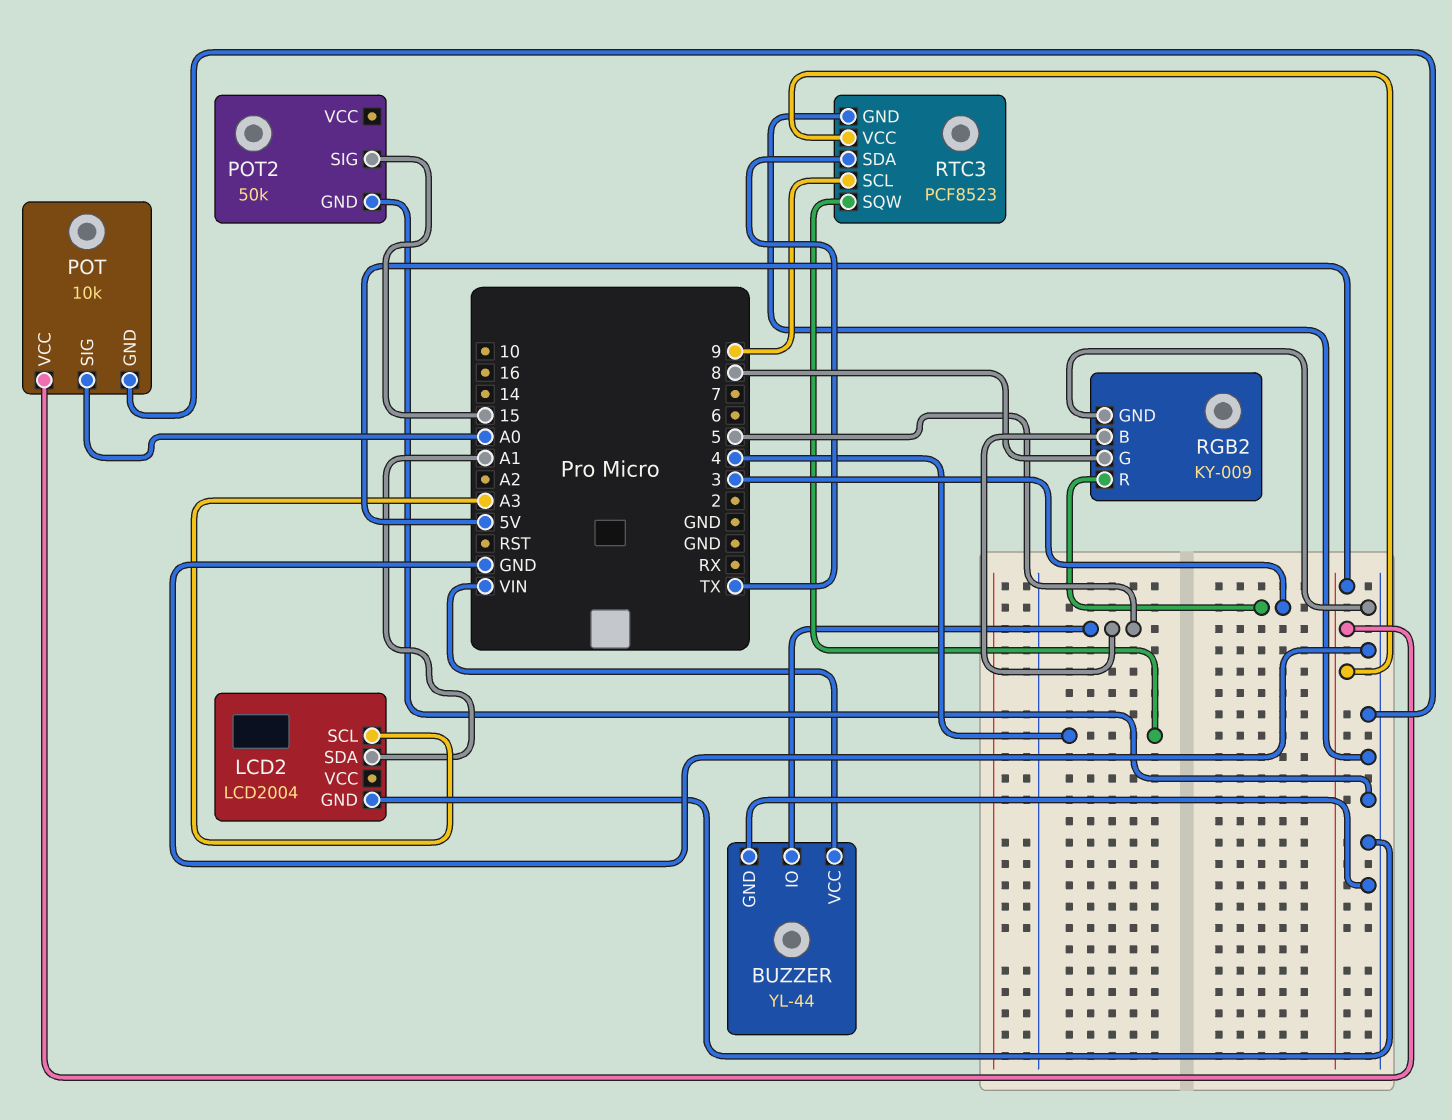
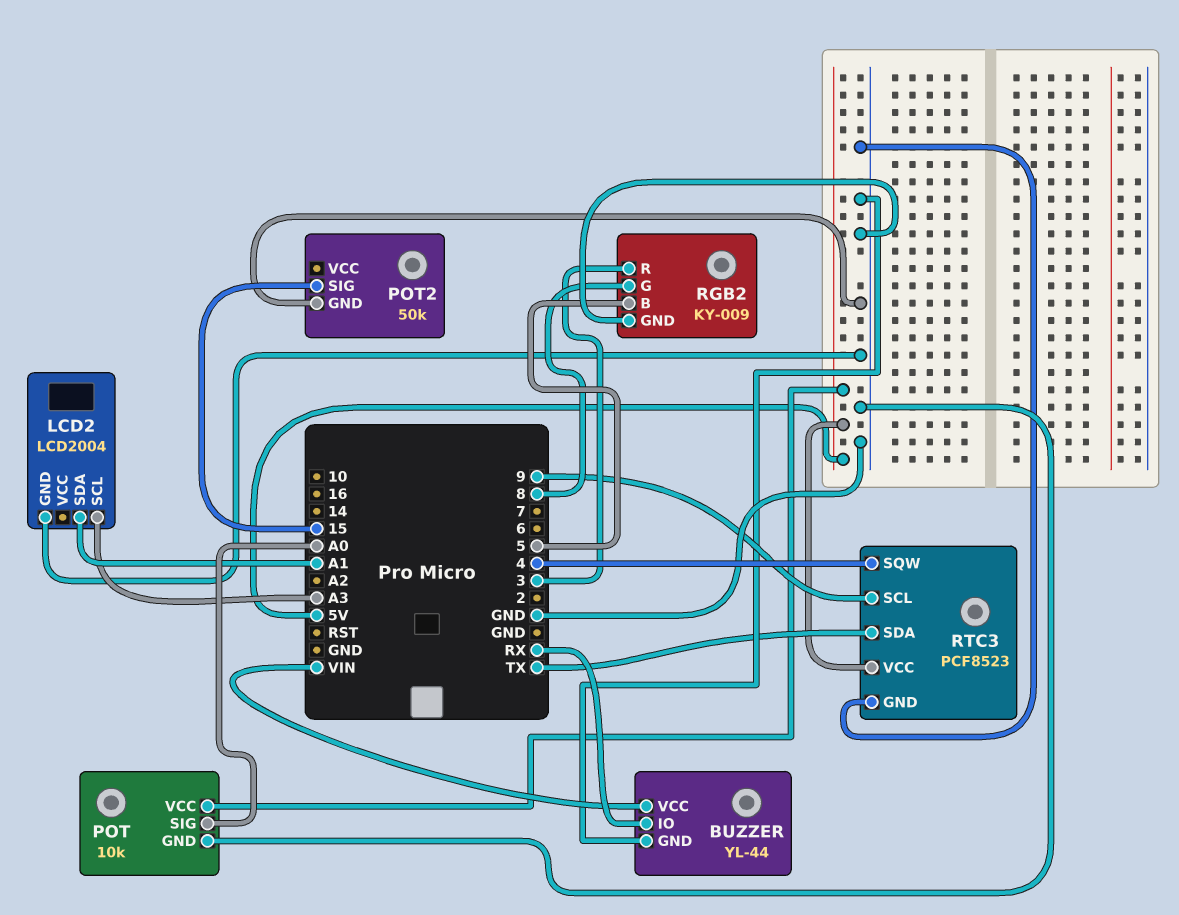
BUZZER pin IO: 5 -> RX

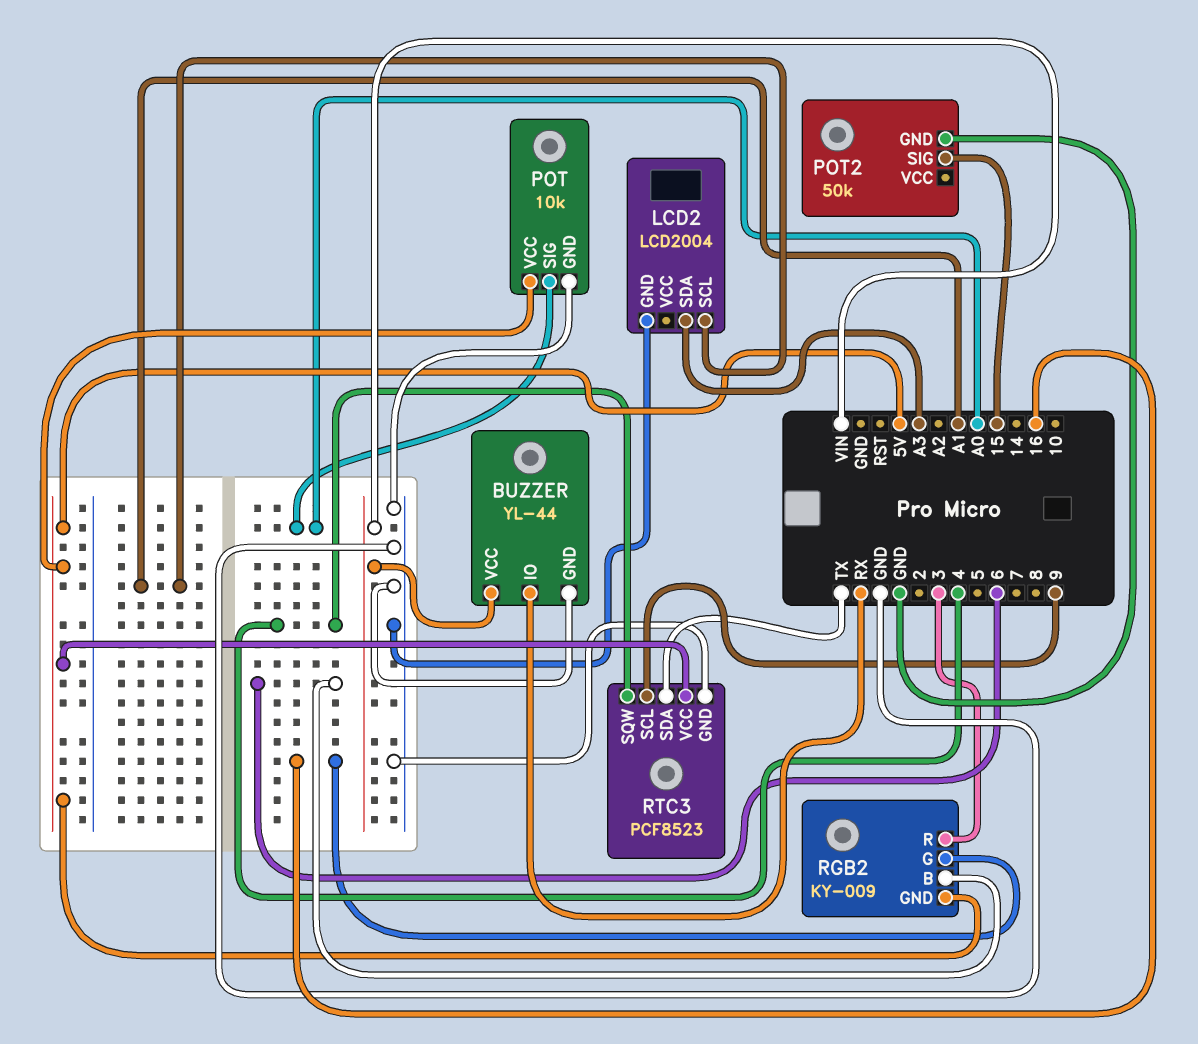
LCD2 pin SCL: A3 -> A1
LCD2 pin SDA: A1 -> A3
RGB2 pin B: 5 -> 6
RGB2 pin G: 8 -> 16
RGB2 pin GND: GND -> 5V

